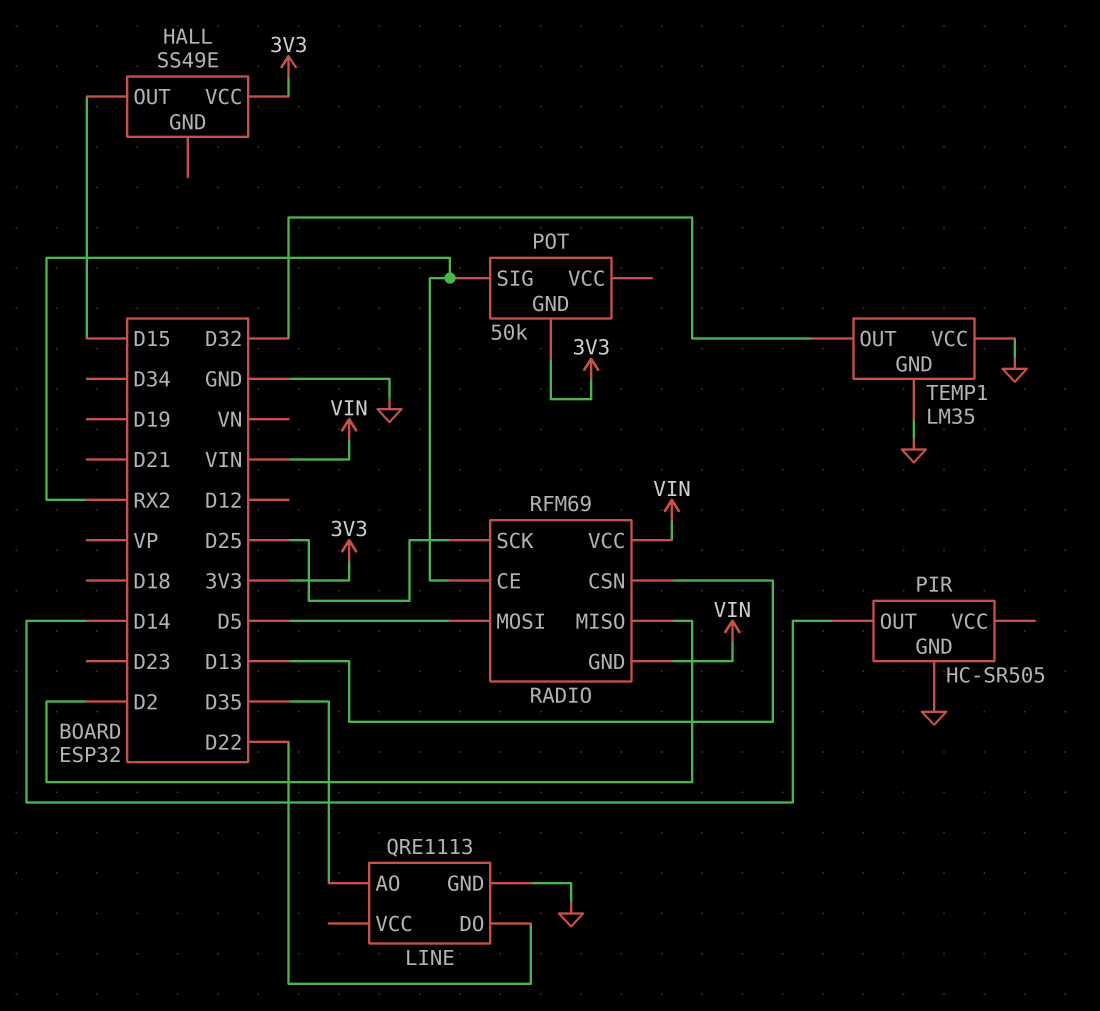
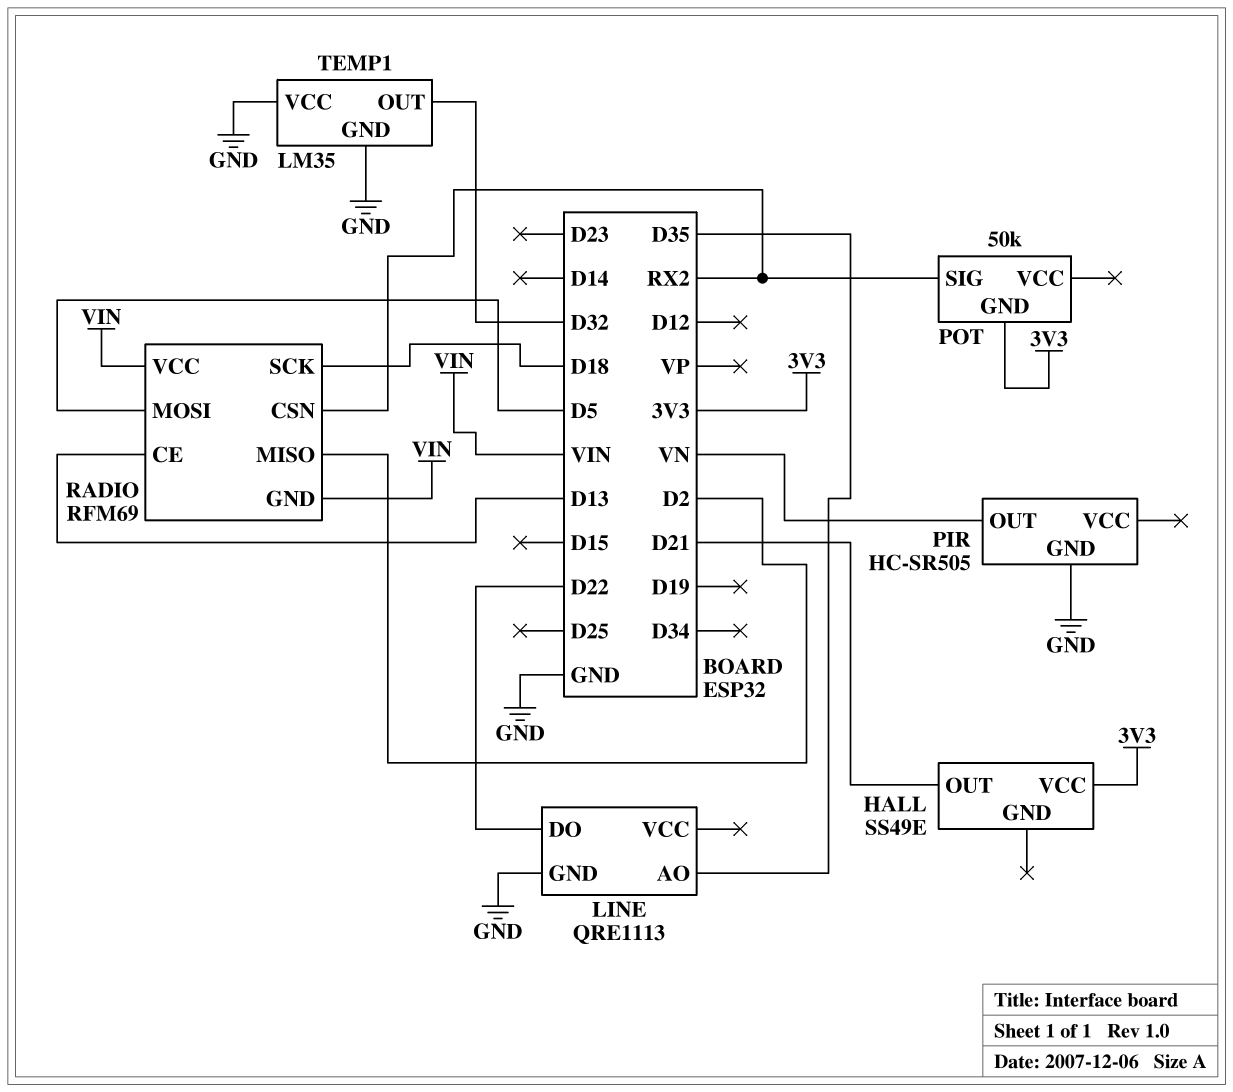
HALL pin OUT: D15 -> D21
PIR pin OUT: D14 -> VN
RADIO pin CE: RX2 -> D13
RADIO pin CSN: D13 -> RX2
RADIO pin SCK: D25 -> D18

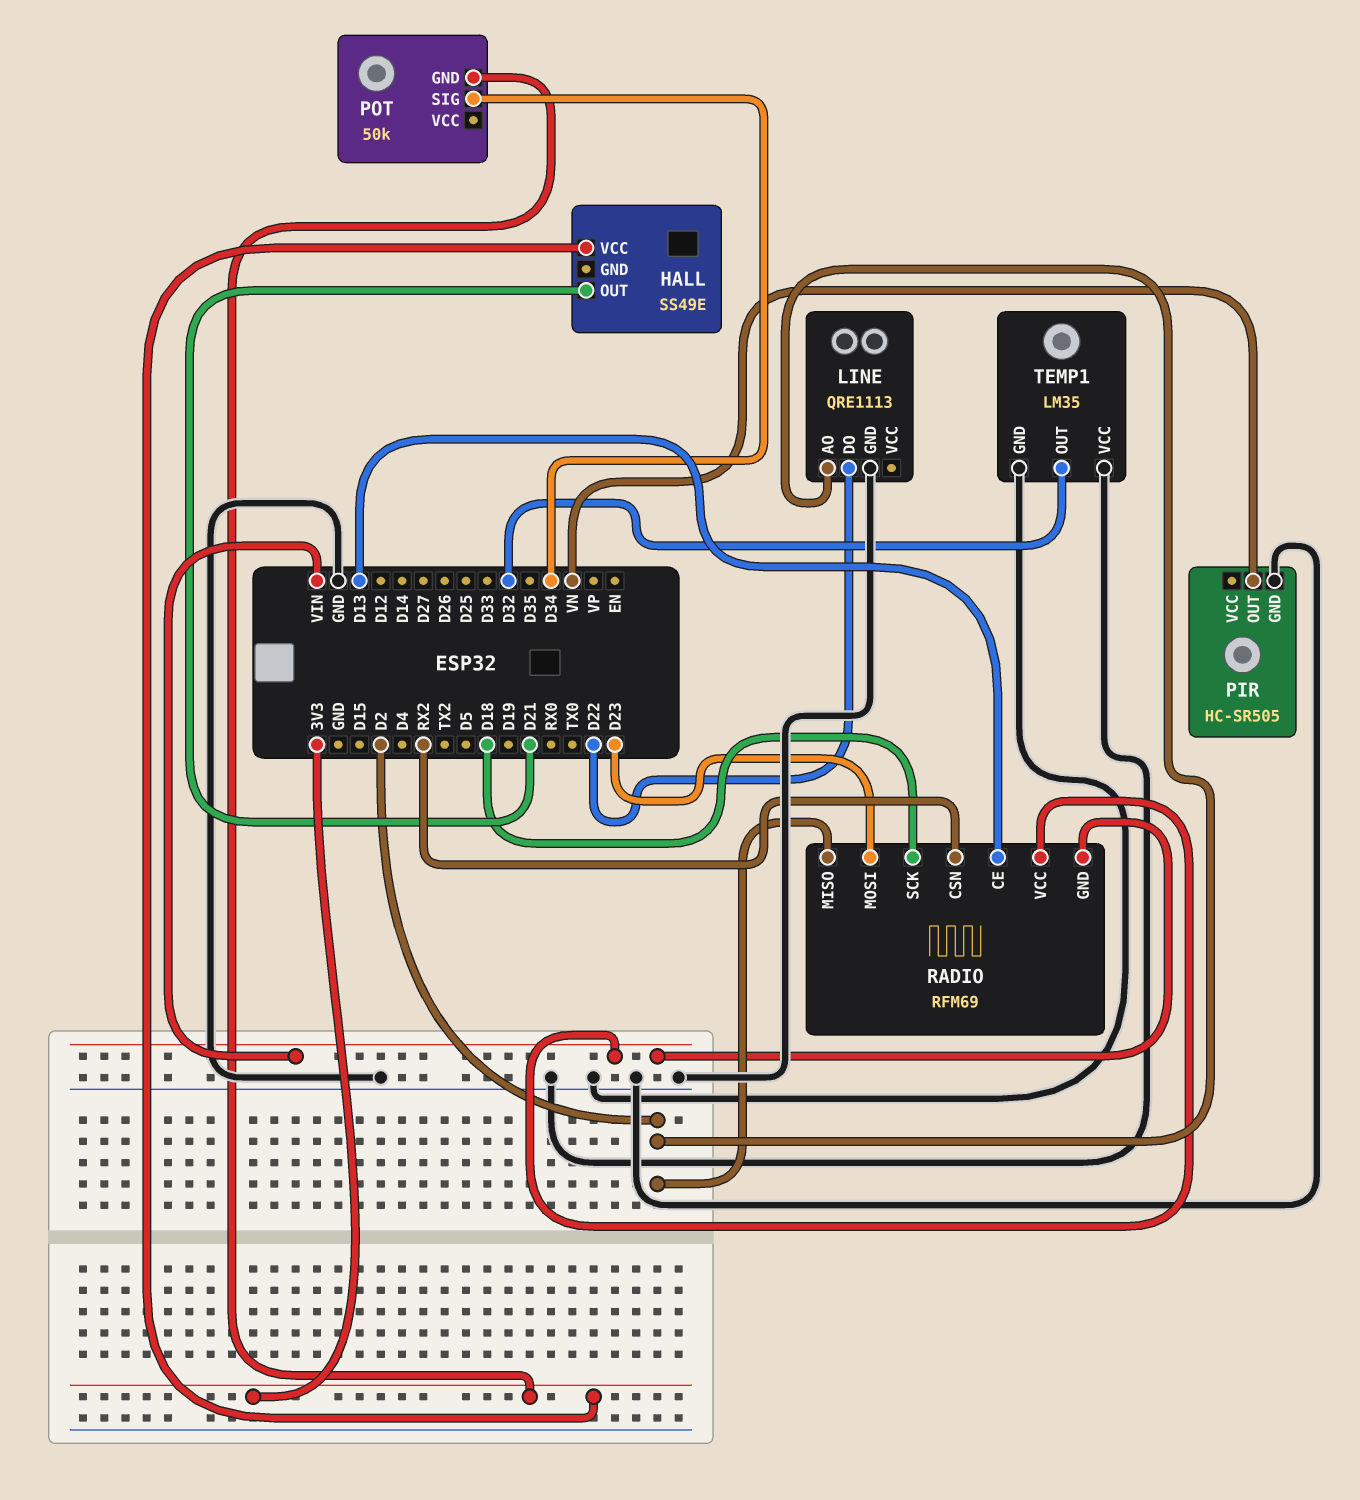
LINE pin AO: D35 -> D2
POT pin SIG: RX2 -> D34
RADIO pin MOSI: D5 -> D23

